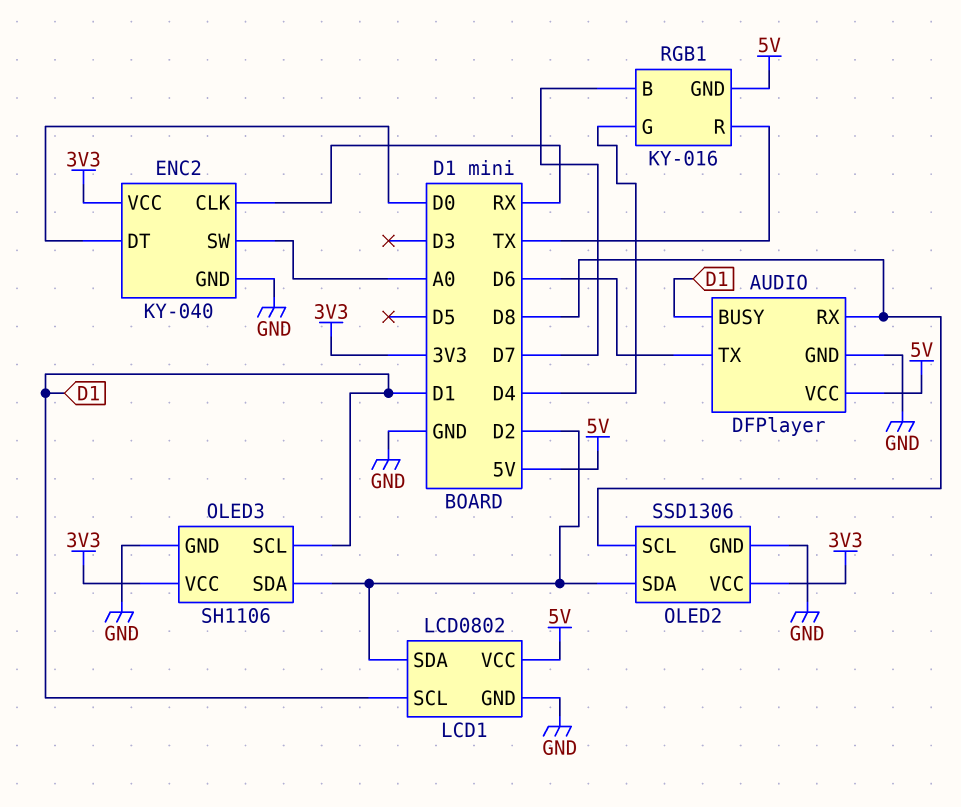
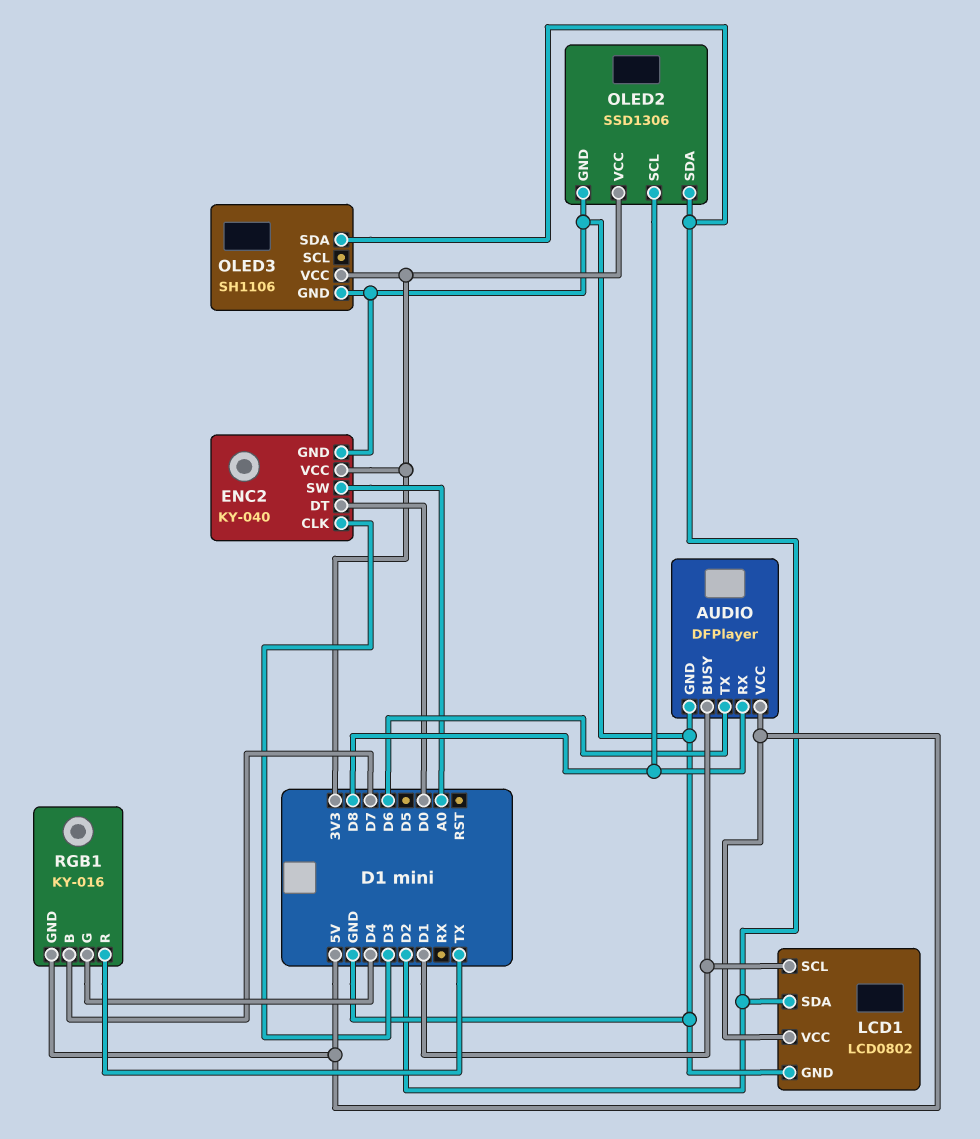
ENC2 pin CLK: RX -> D3
OLED3 pin SCL: D1 -> none

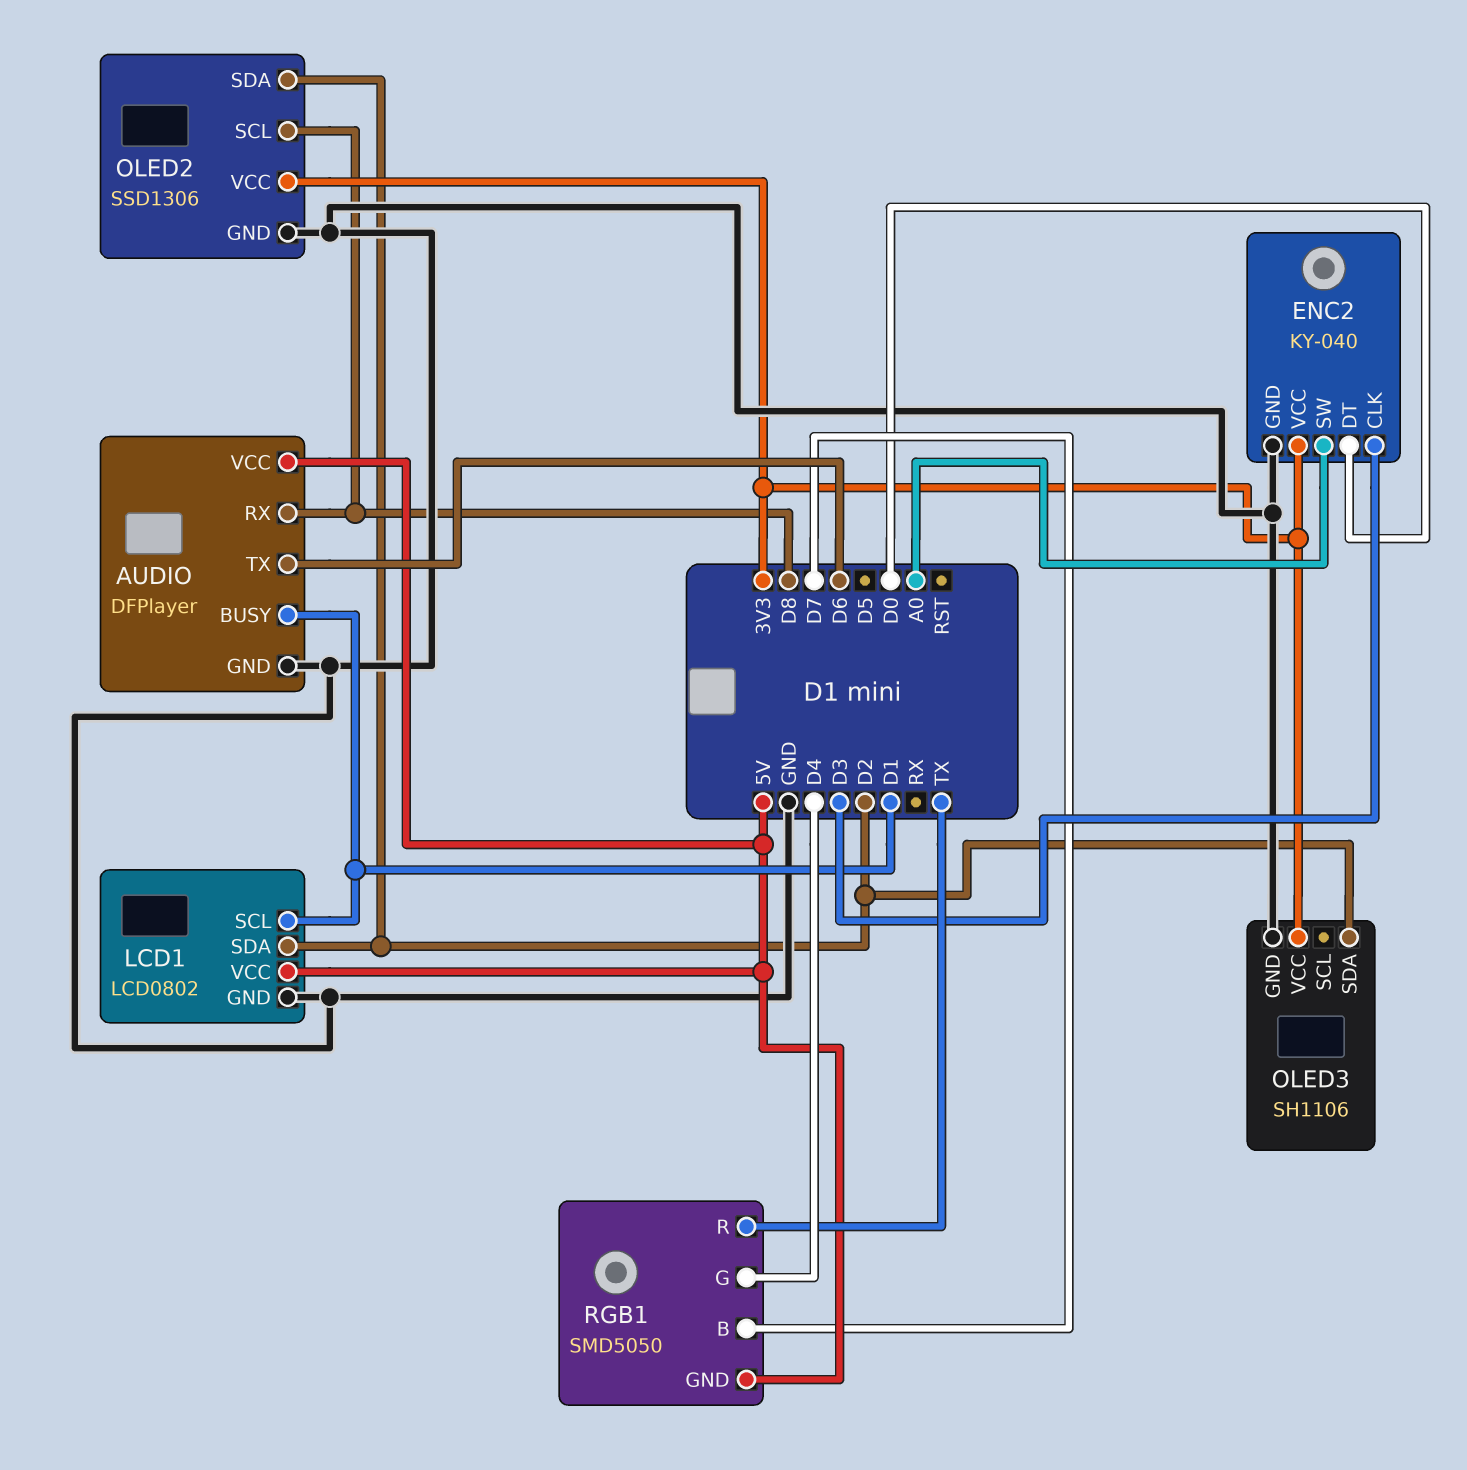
RGB1: KY-016 -> SMD5050

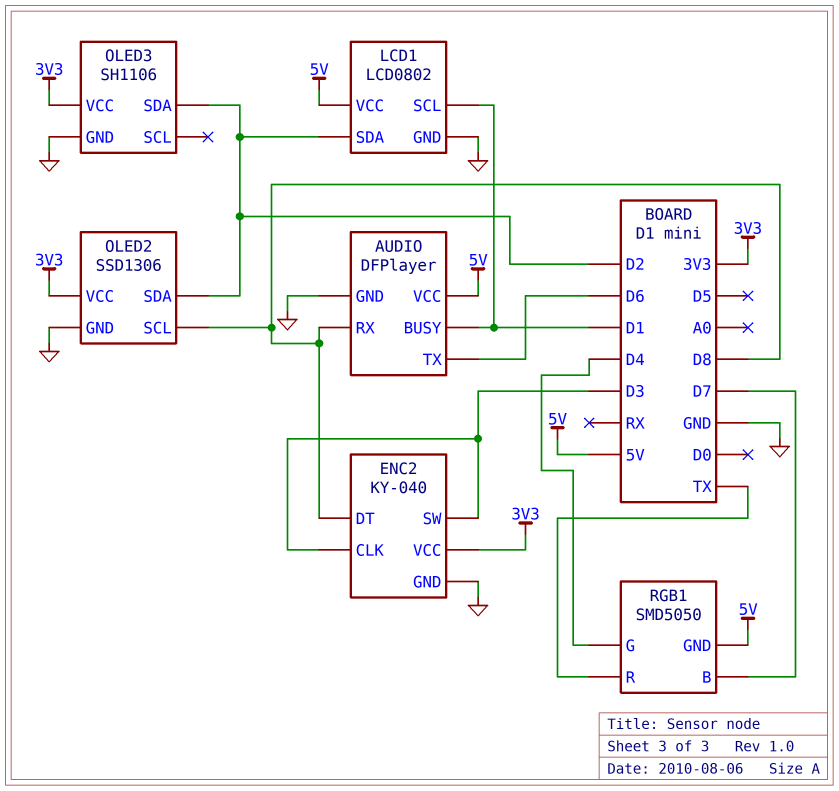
ENC2 pin DT: D0 -> D8
ENC2 pin SW: A0 -> D3

